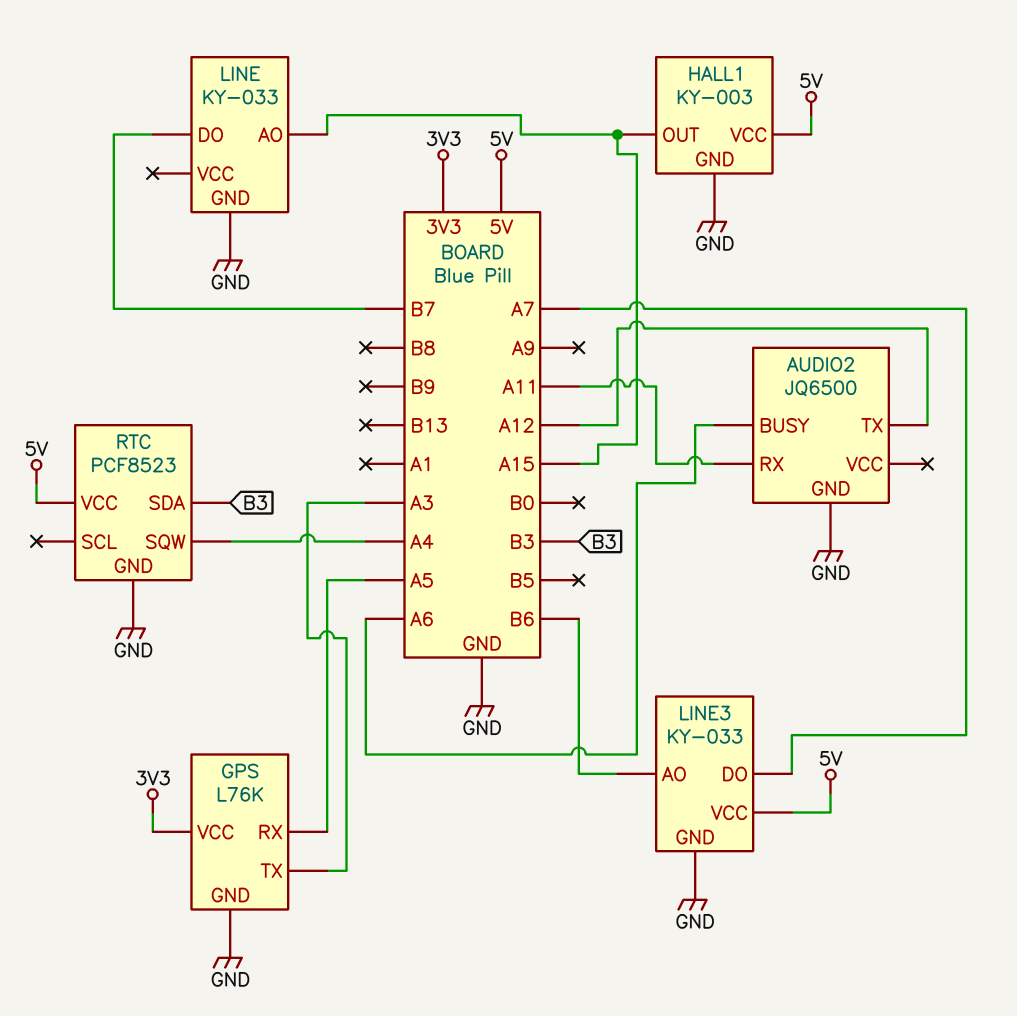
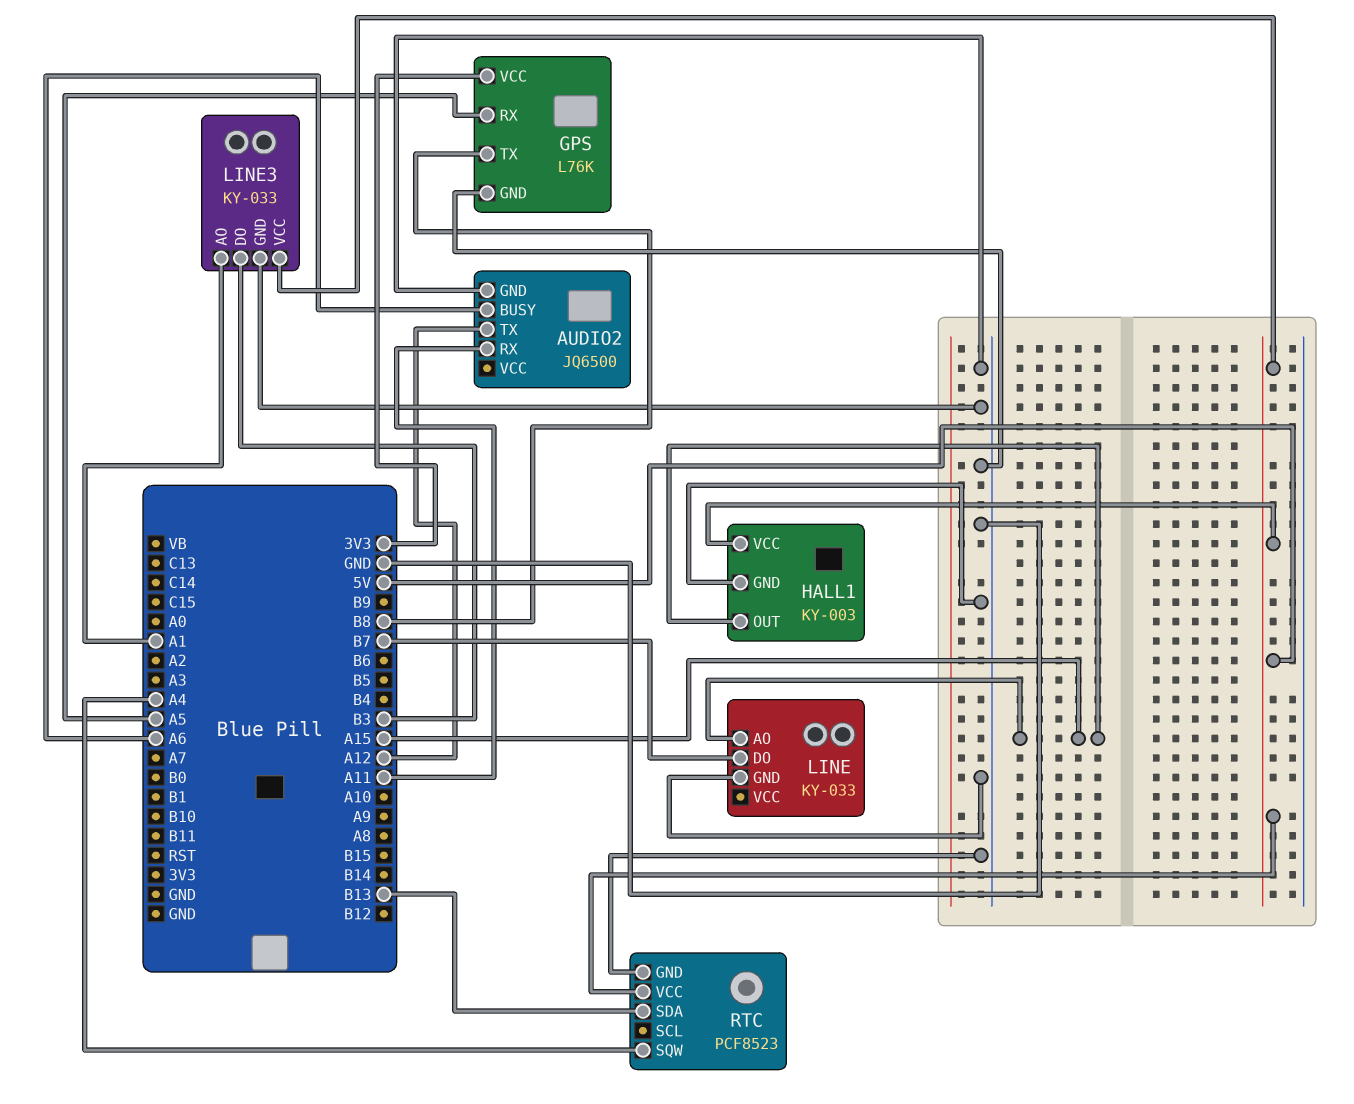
GPS pin TX: A3 -> B8
LINE3 pin AO: B6 -> A1
LINE3 pin DO: A7 -> B3
RTC pin SDA: B3 -> B13

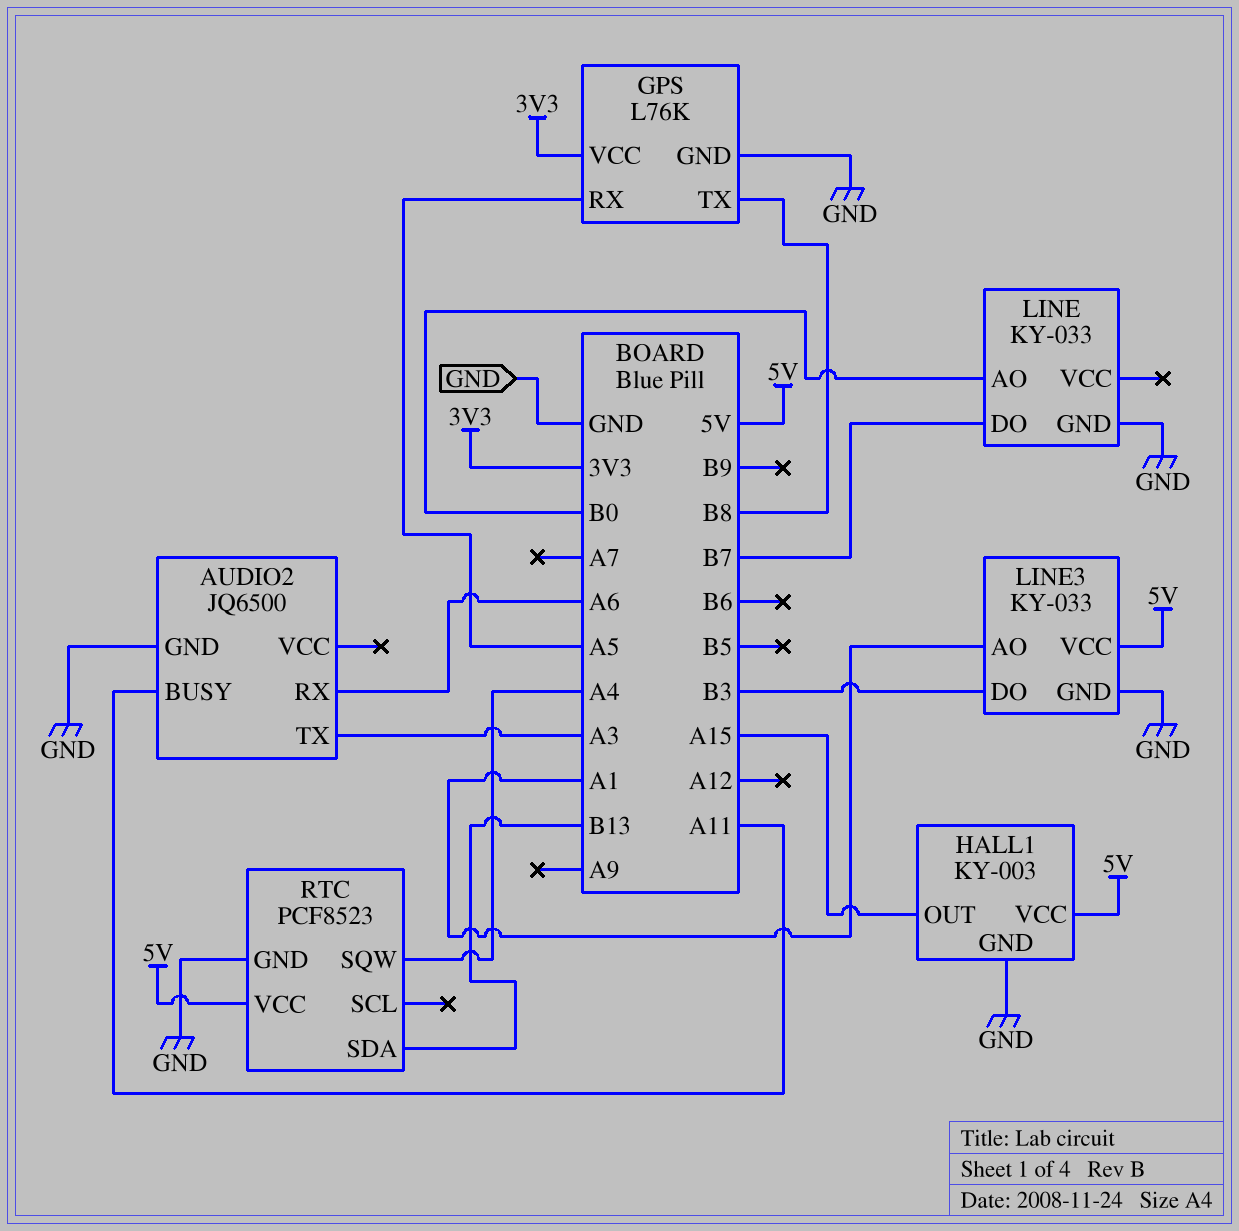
AUDIO2 pin BUSY: A6 -> A11
AUDIO2 pin RX: A11 -> A6
AUDIO2 pin TX: A12 -> A3
LINE pin AO: A15 -> B0

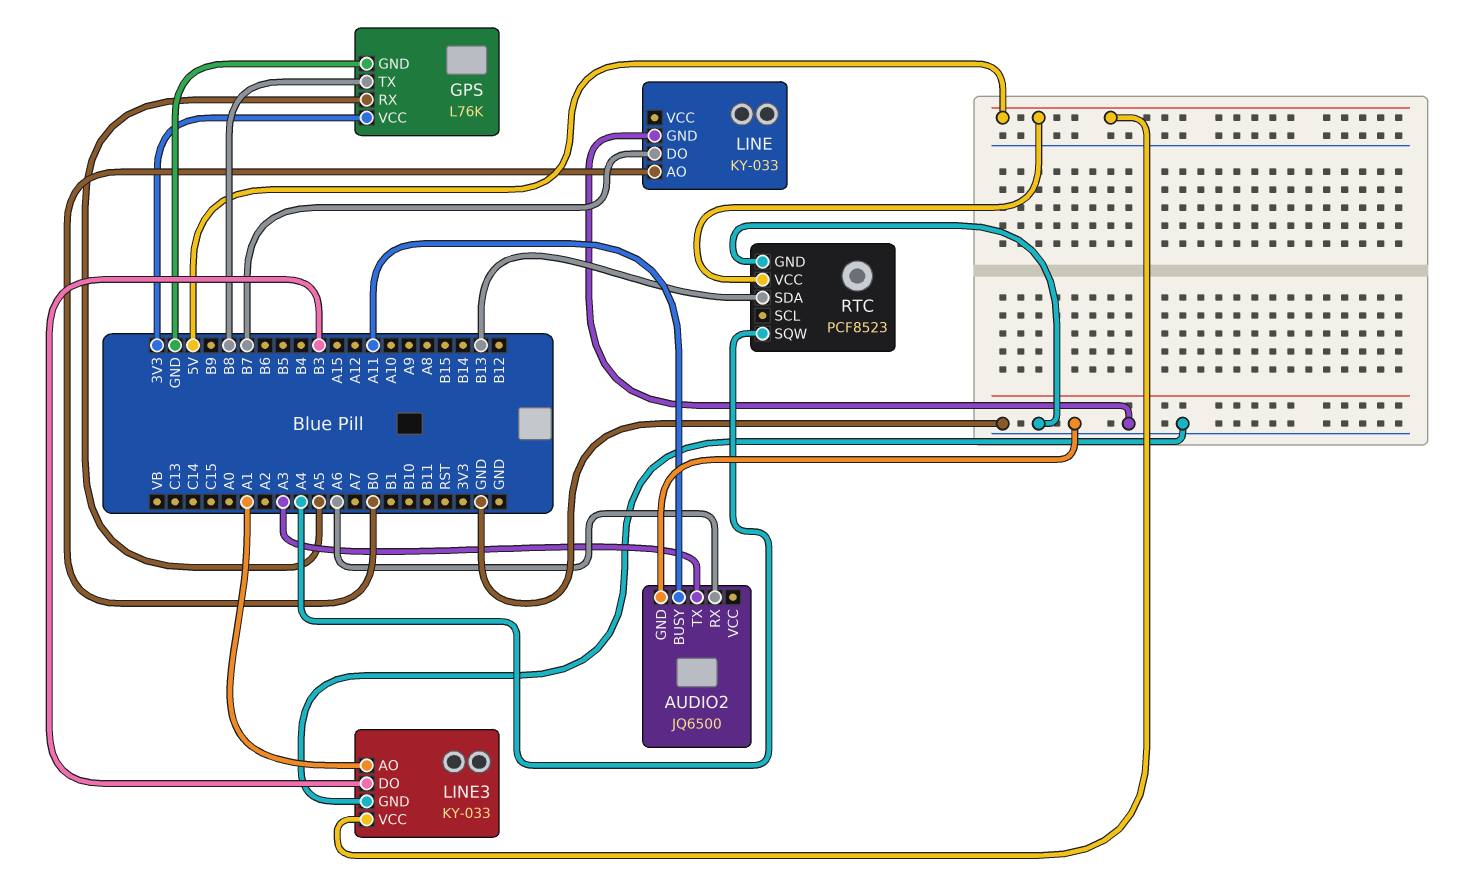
HALL1: KY-003 -> none
HALL1 pin GND: GND -> none
HALL1 pin OUT: A15 -> none
HALL1 pin VCC: 5V -> none

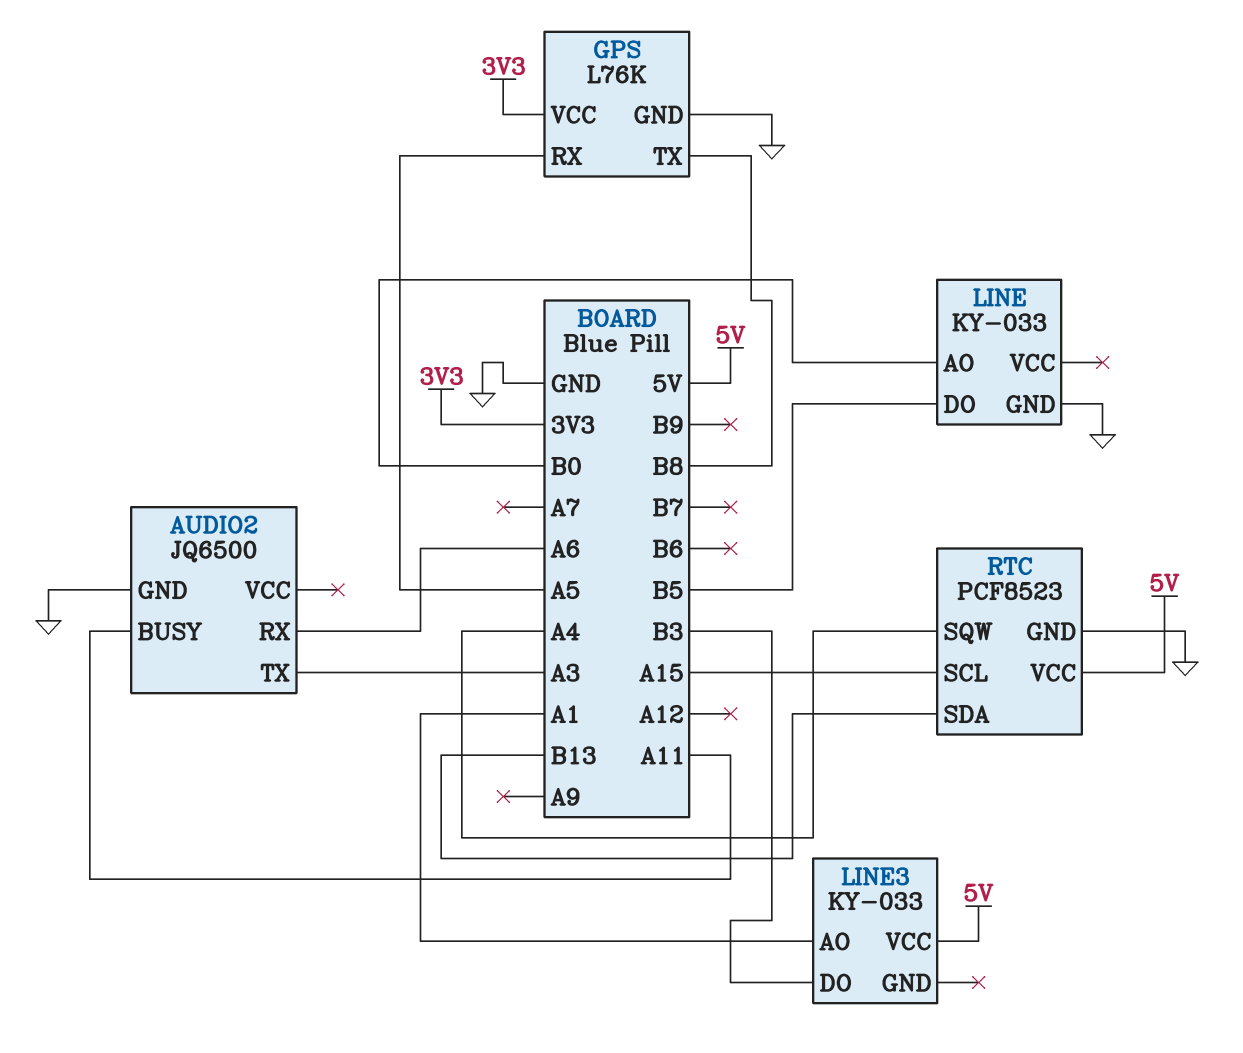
LINE pin DO: B7 -> B5
LINE3 pin GND: GND -> none
RTC pin SCL: none -> A15

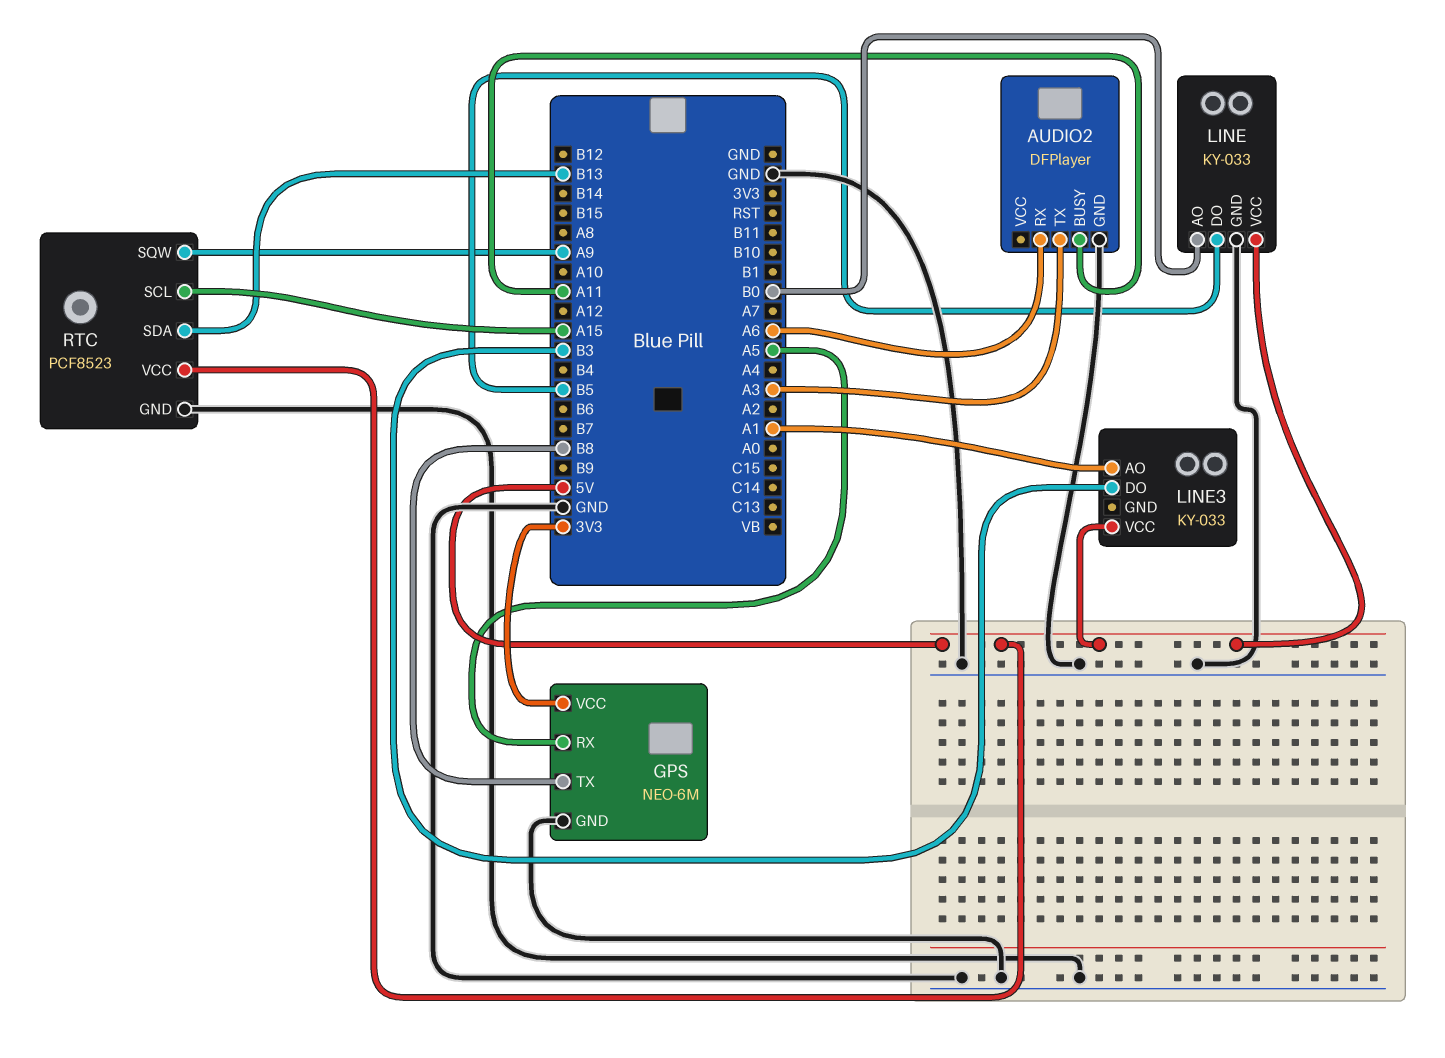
AUDIO2: JQ6500 -> DFPlayer
GPS: L76K -> NEO-6M
LINE pin VCC: none -> 5V
RTC pin SQW: A4 -> A9

